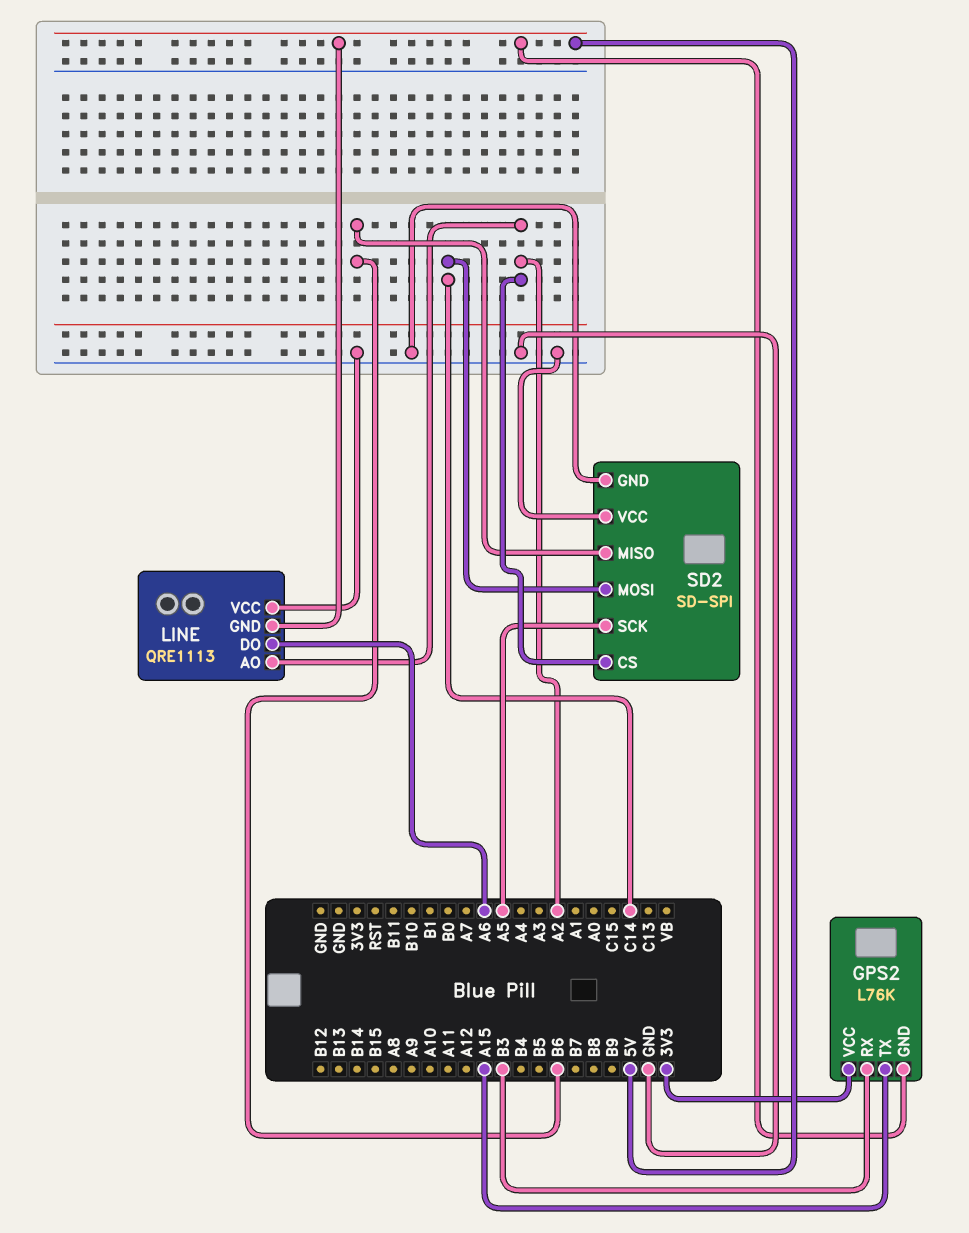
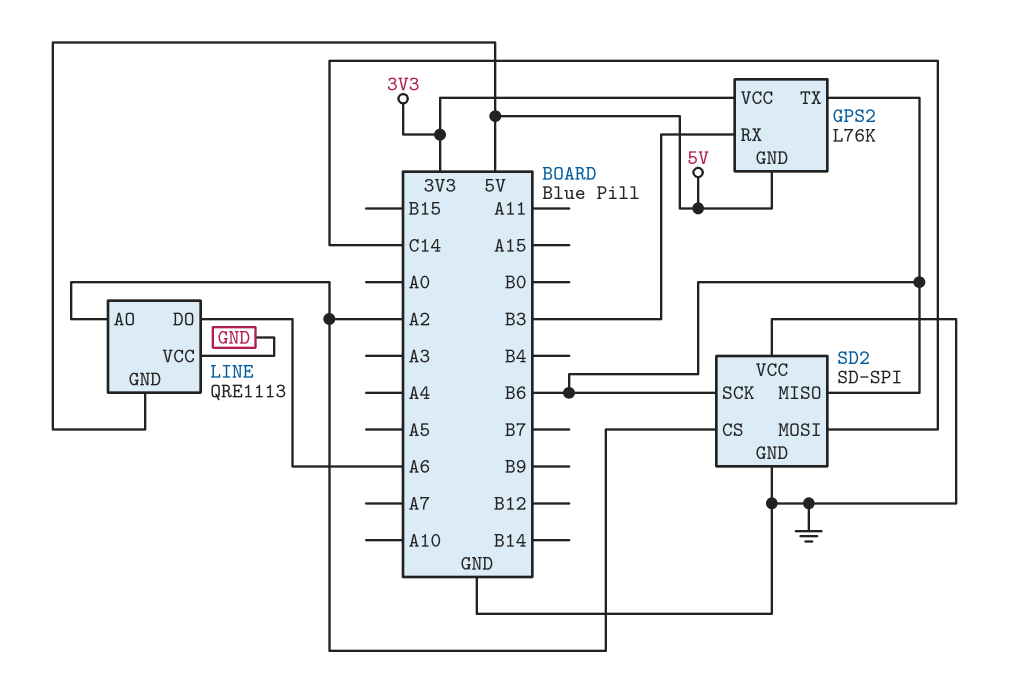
GPS2 pin TX: A15 -> B6
SD2 pin SCK: A5 -> B6

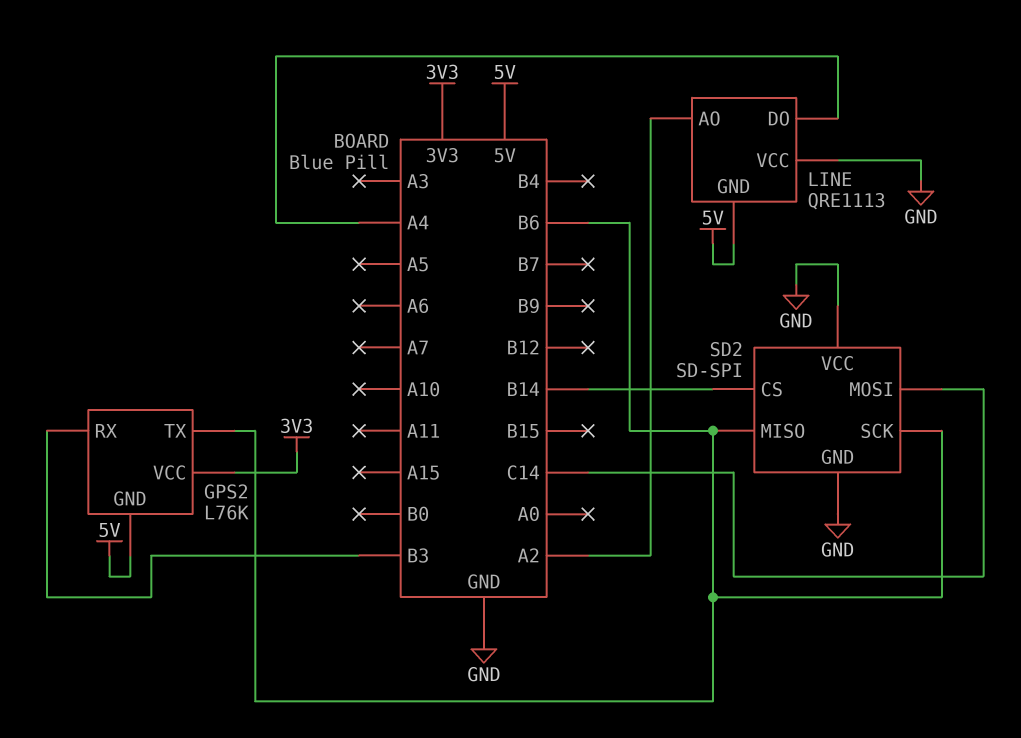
LINE pin DO: A6 -> A4
SD2 pin CS: A2 -> B14

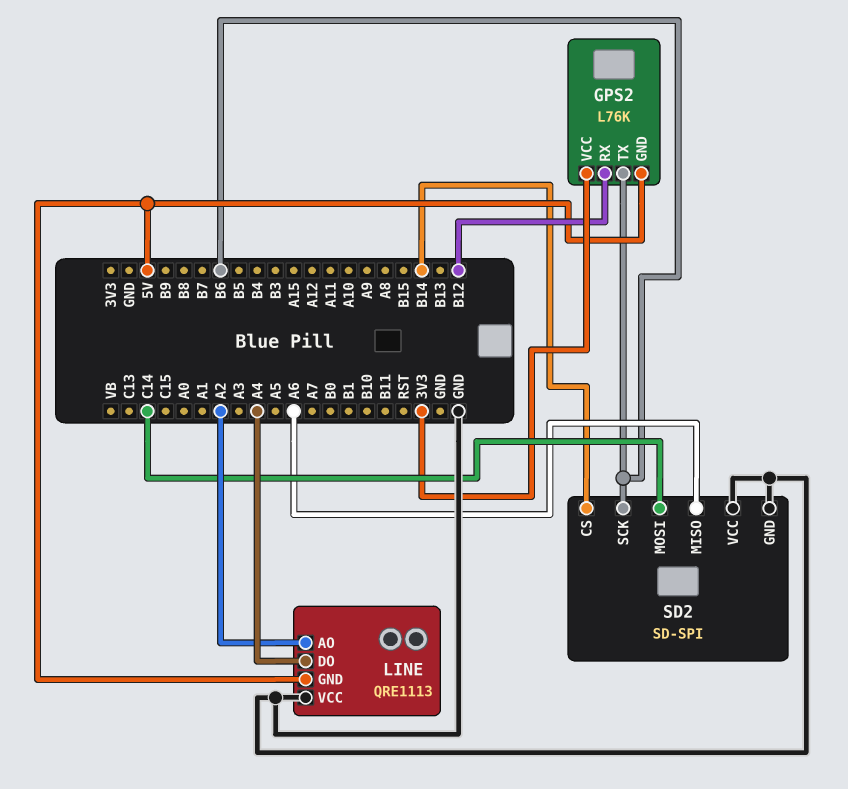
GPS2 pin RX: B3 -> B12
SD2 pin MISO: B6 -> A6

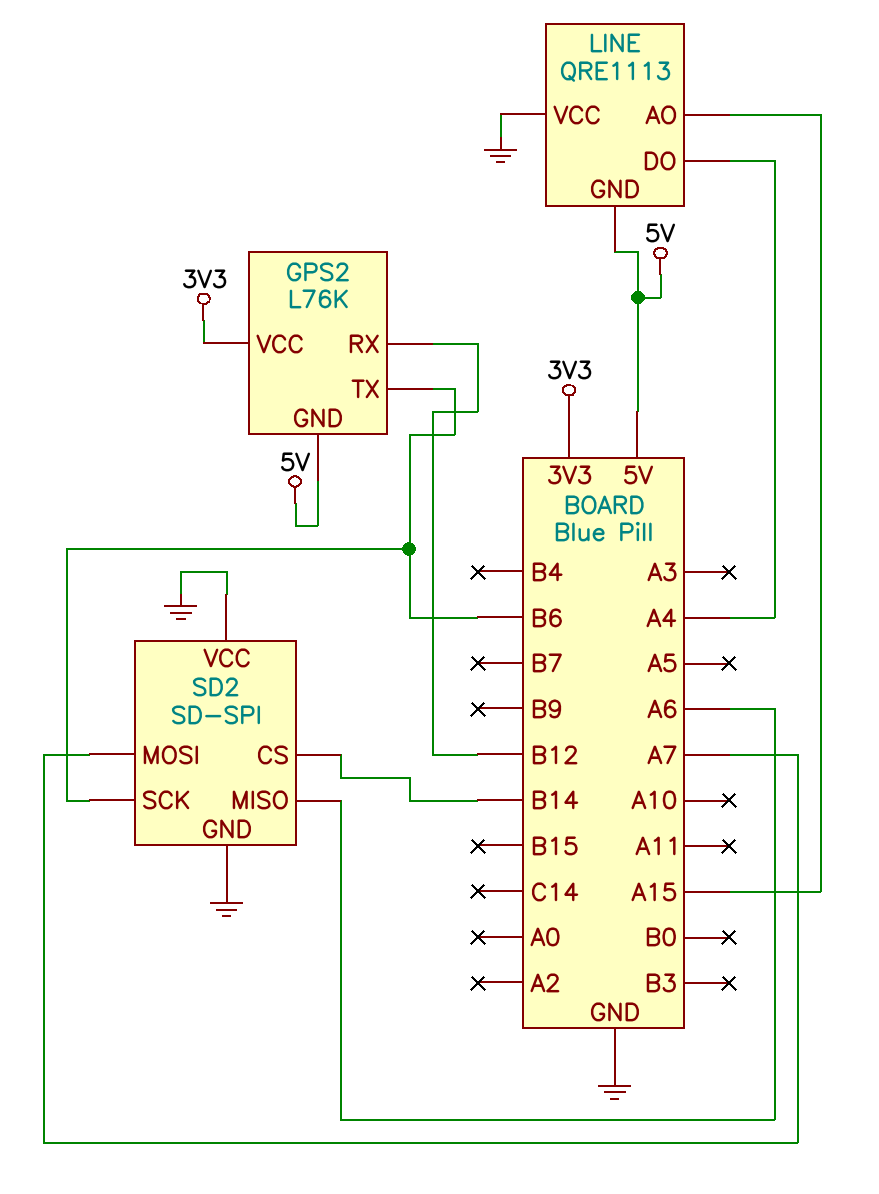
LINE pin AO: A2 -> A15
SD2 pin MOSI: C14 -> A7

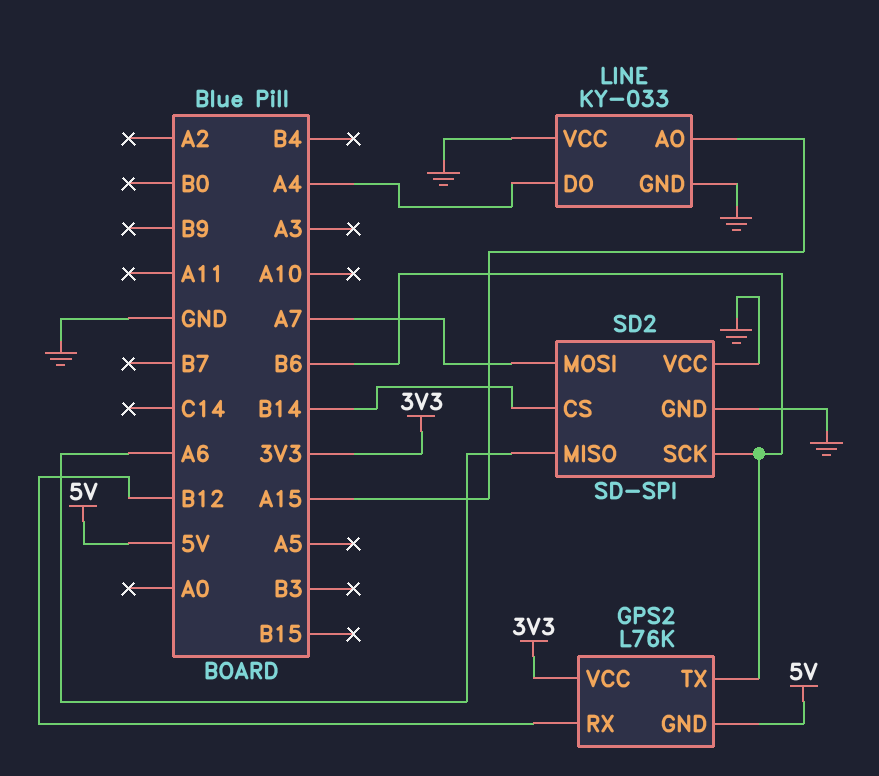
LINE: QRE1113 -> KY-033
LINE pin GND: 5V -> GND

